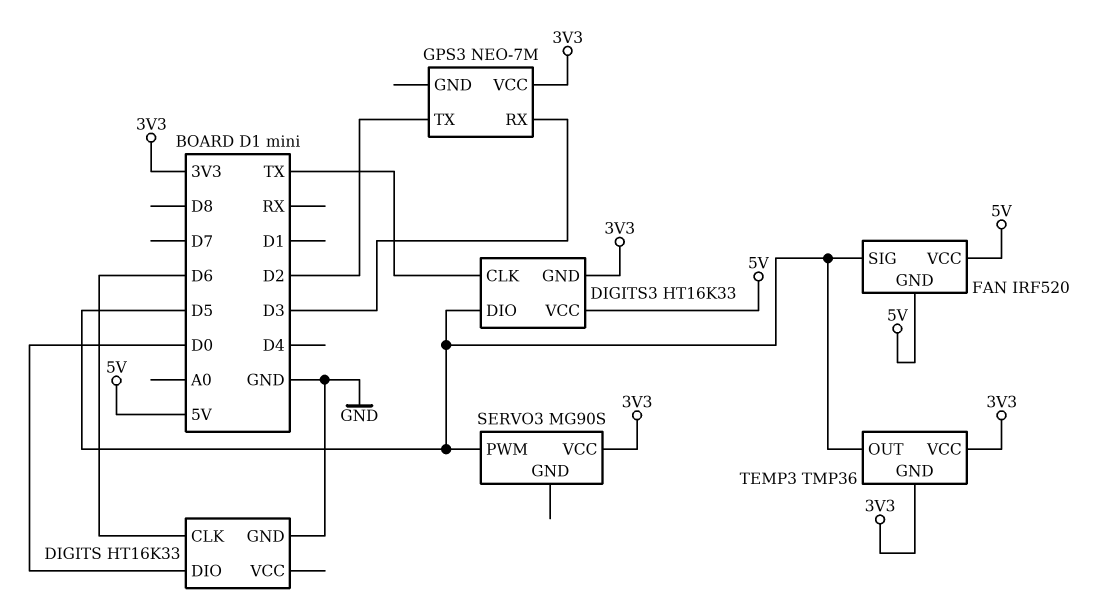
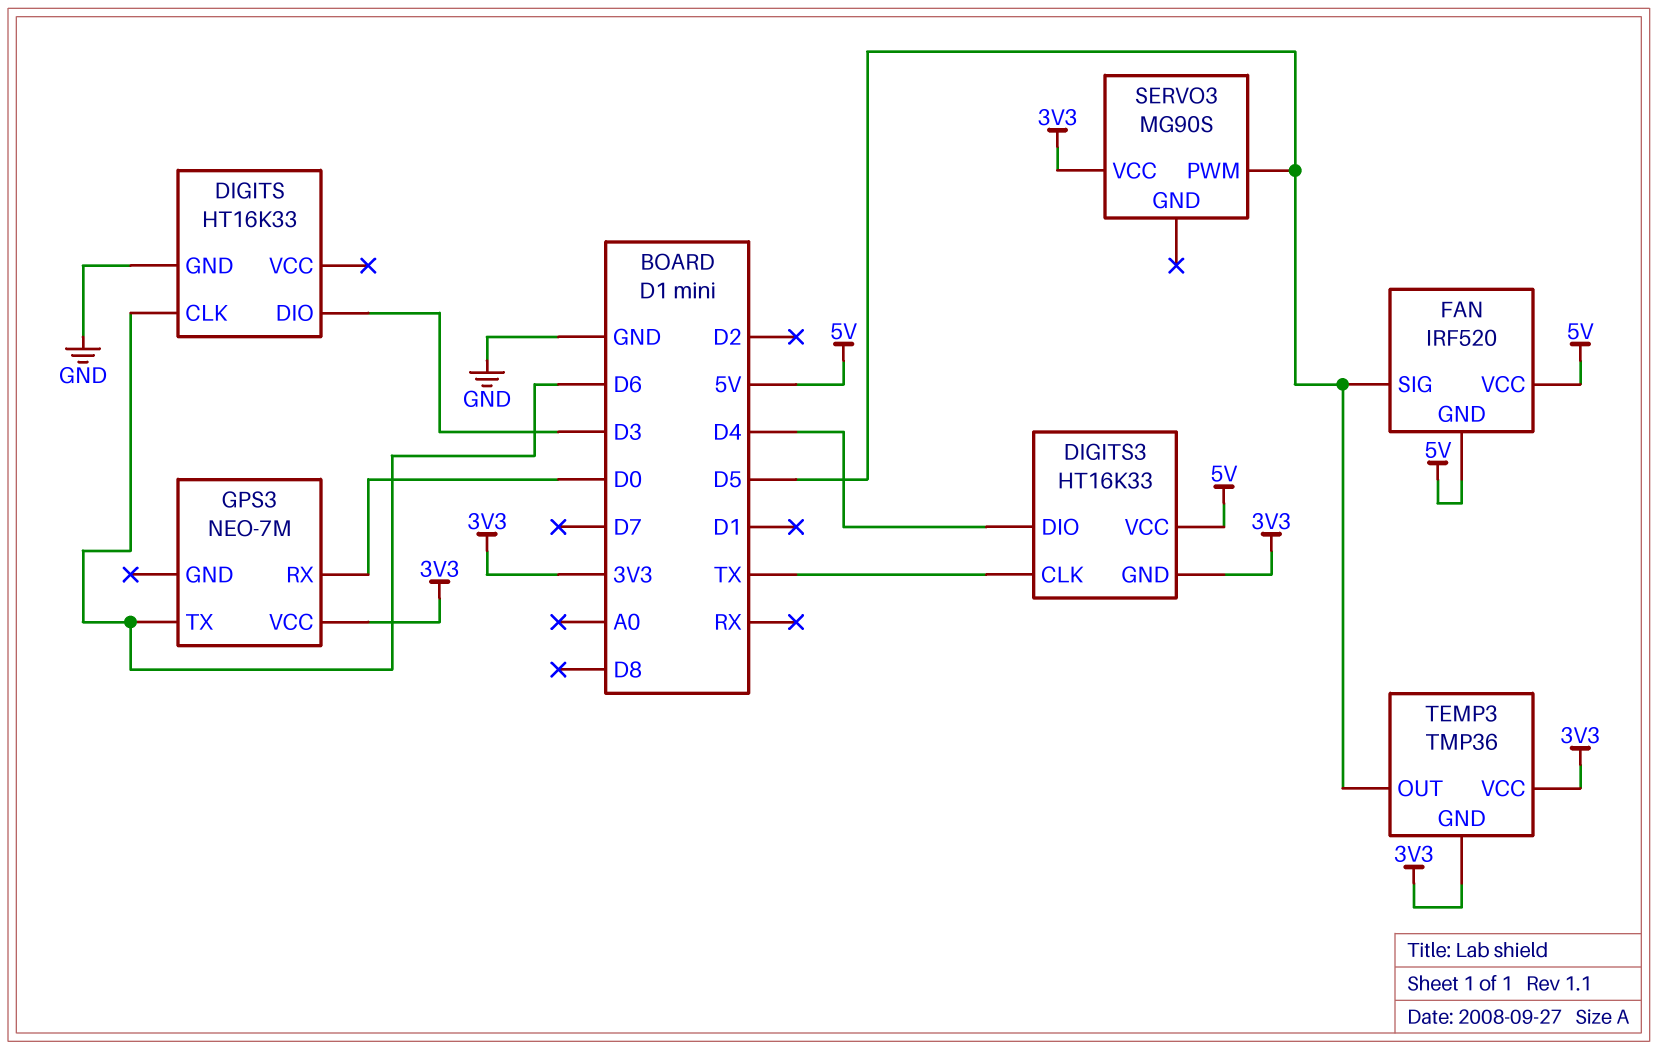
DIGITS pin DIO: D0 -> D3
DIGITS3 pin DIO: D5 -> D4
GPS3 pin RX: D3 -> D0
GPS3 pin TX: D2 -> D6

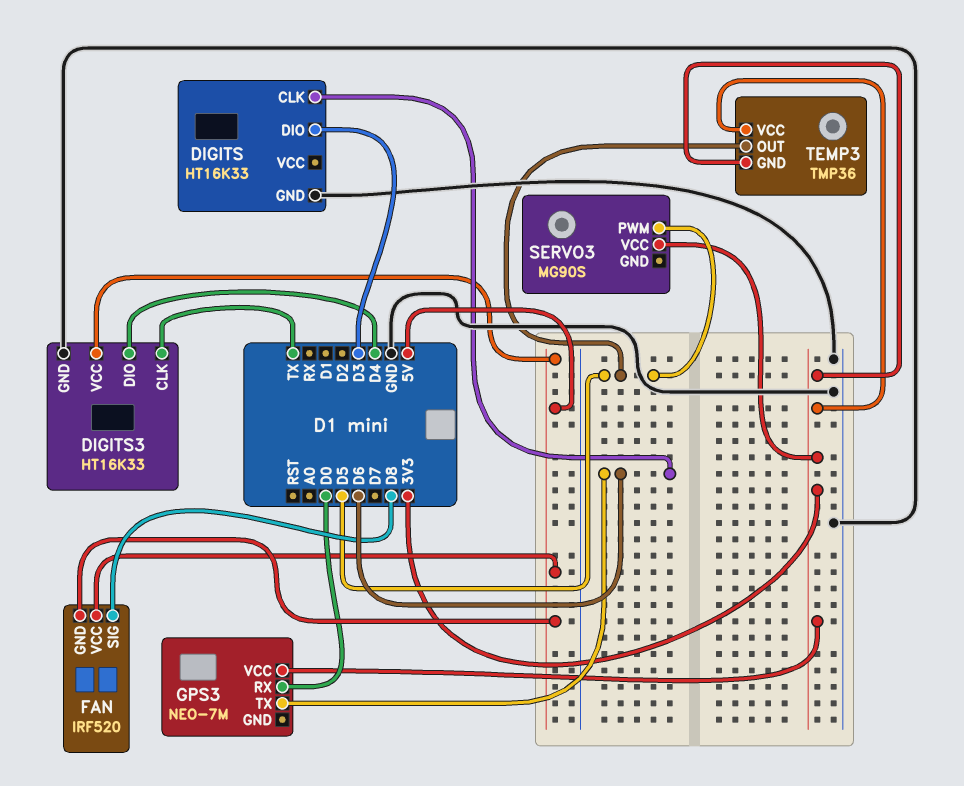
DIGITS3 pin GND: 3V3 -> GND
FAN pin SIG: D5 -> D8

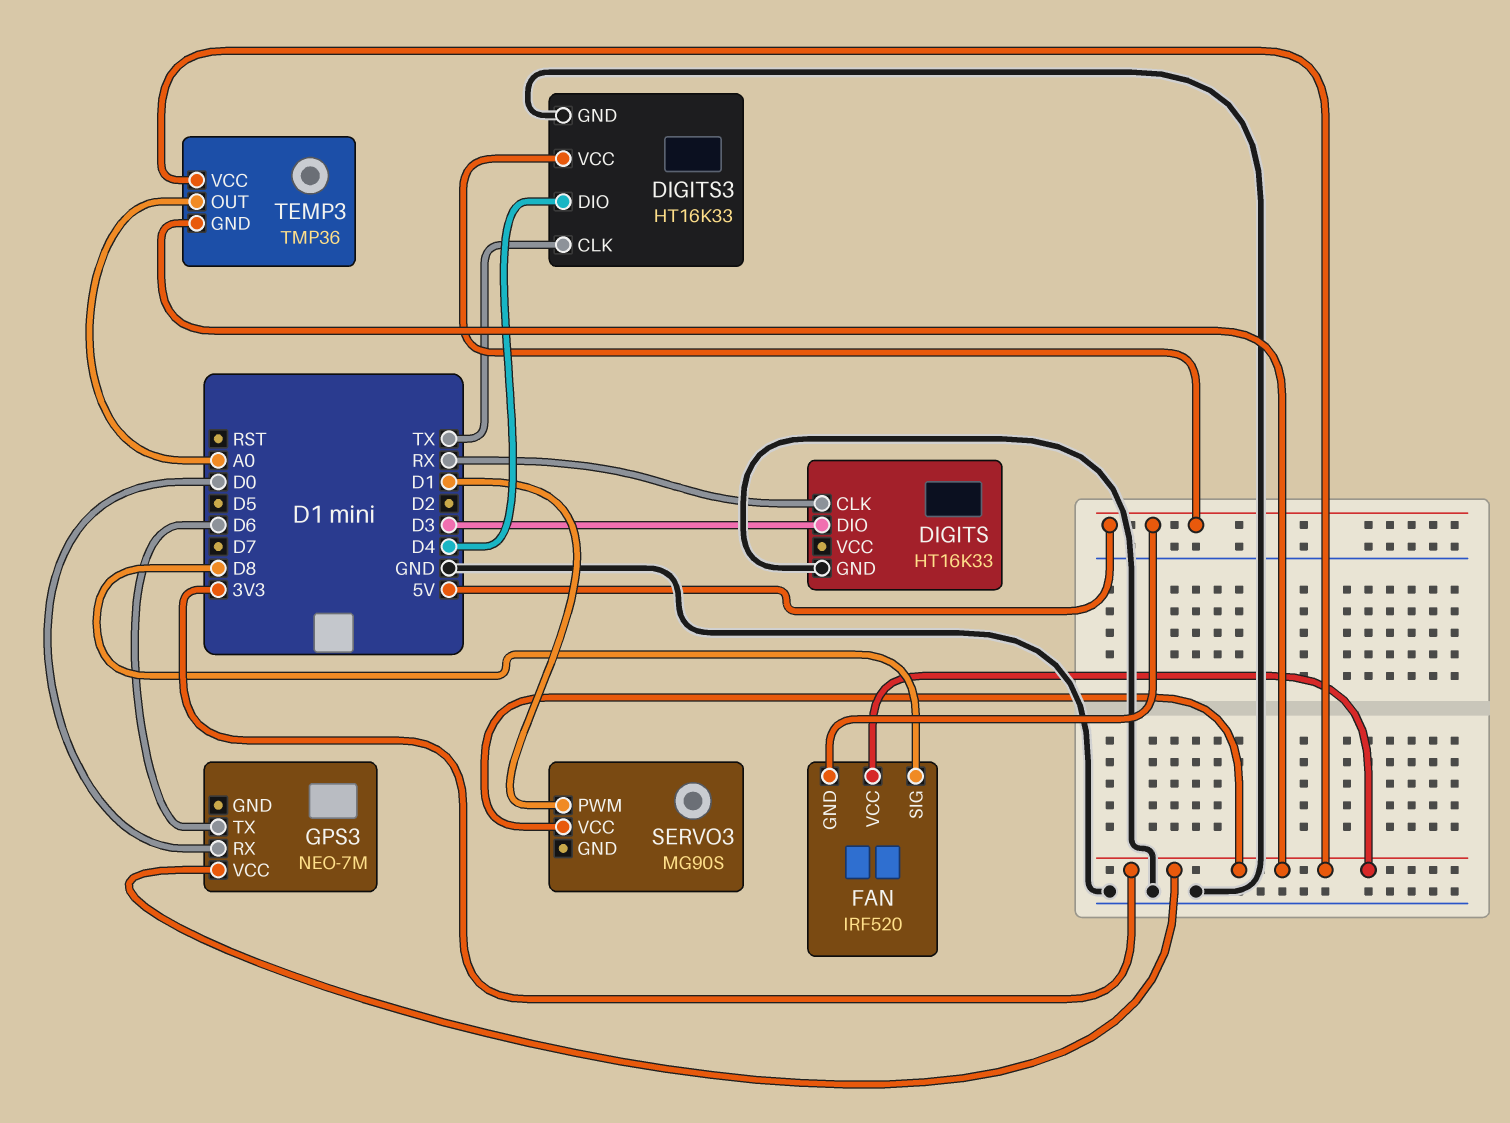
DIGITS pin CLK: D6 -> RX
FAN pin VCC: 5V -> 3V3
SERVO3 pin PWM: D5 -> D1
TEMP3 pin OUT: D5 -> A0

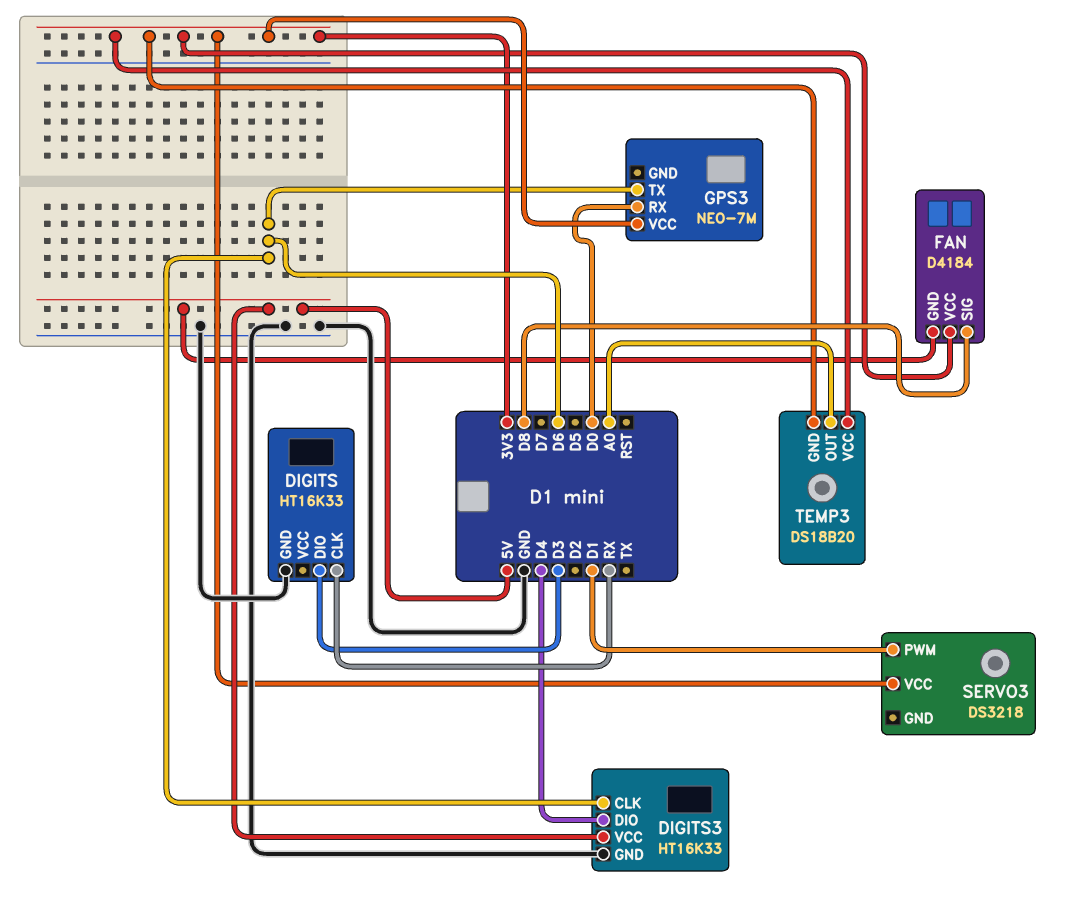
DIGITS3 pin CLK: TX -> D6
FAN: IRF520 -> D4184
SERVO3: MG90S -> DS3218
TEMP3: TMP36 -> DS18B20

